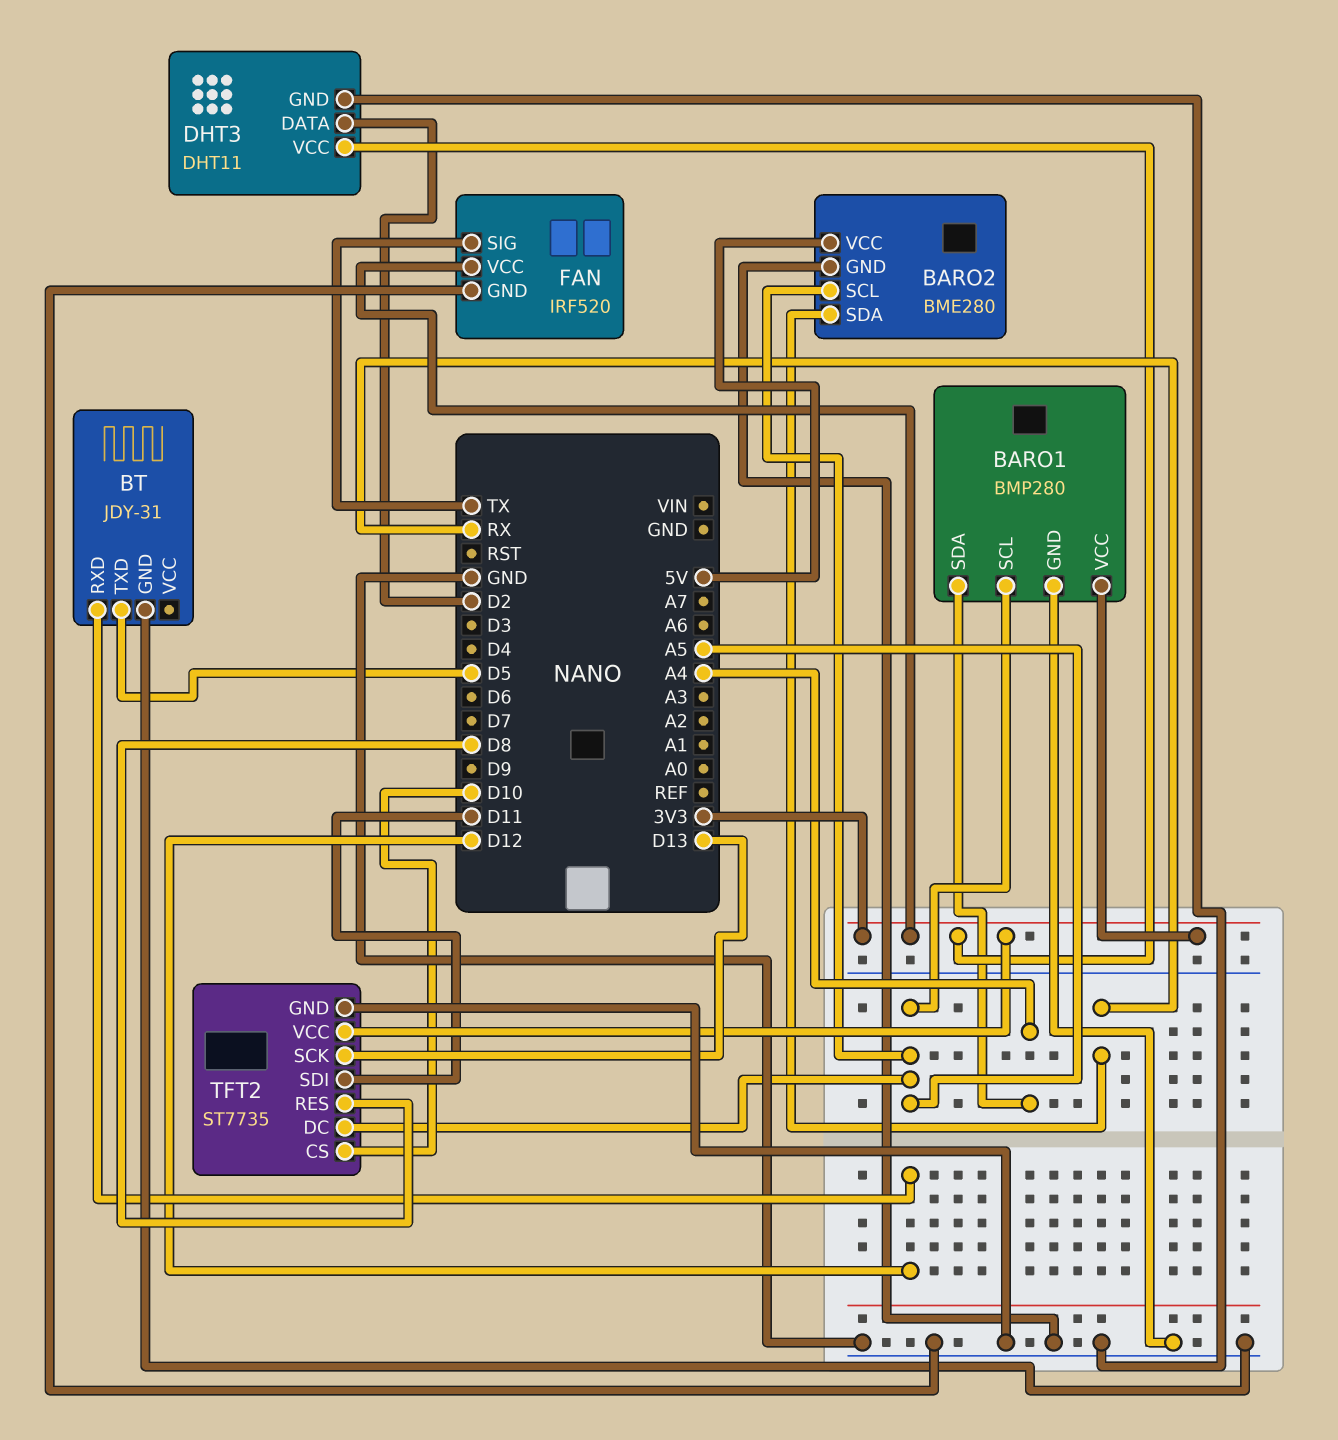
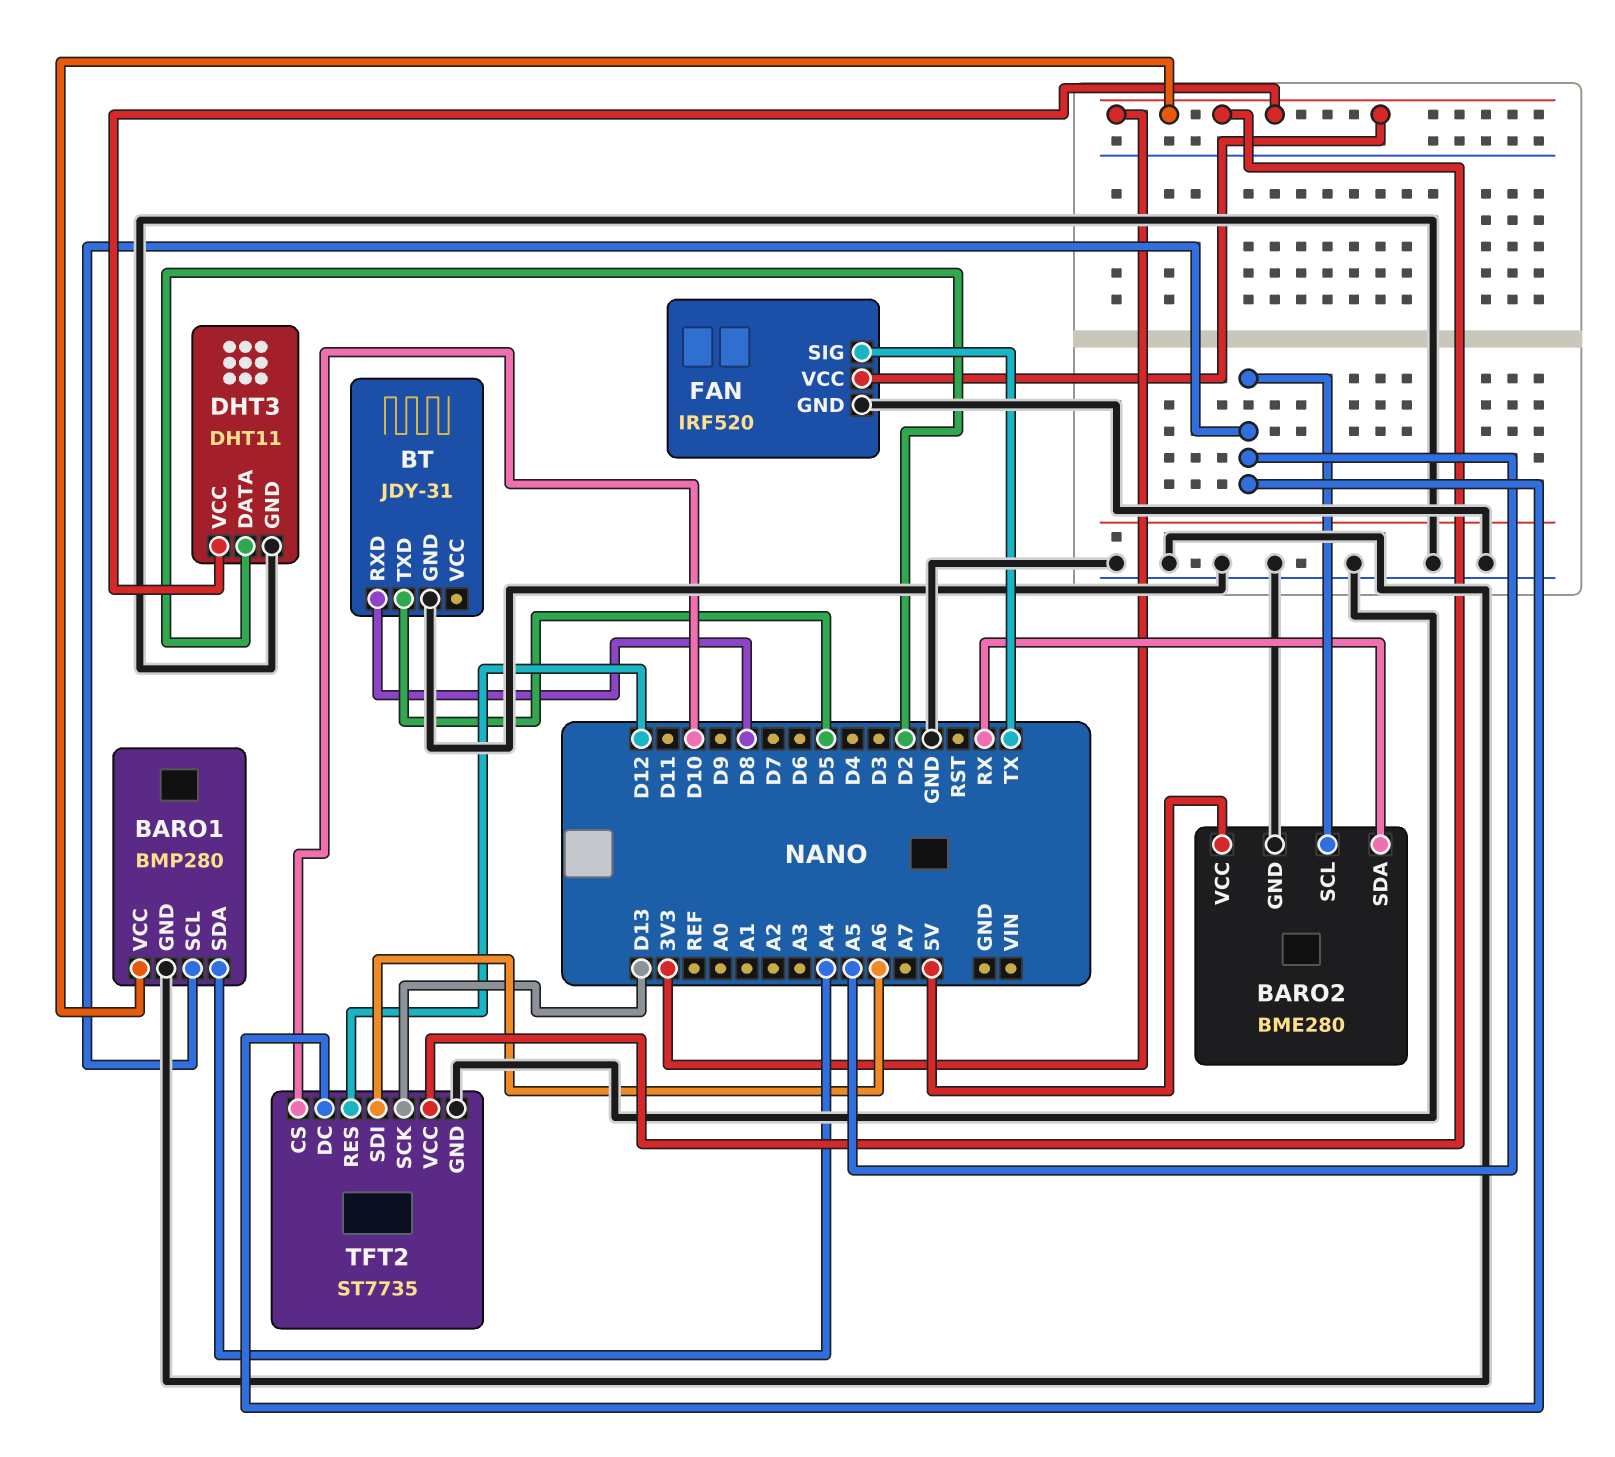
BT pin RXD: D12 -> D8
TFT2 pin RES: D8 -> D12
TFT2 pin SDI: D11 -> A6

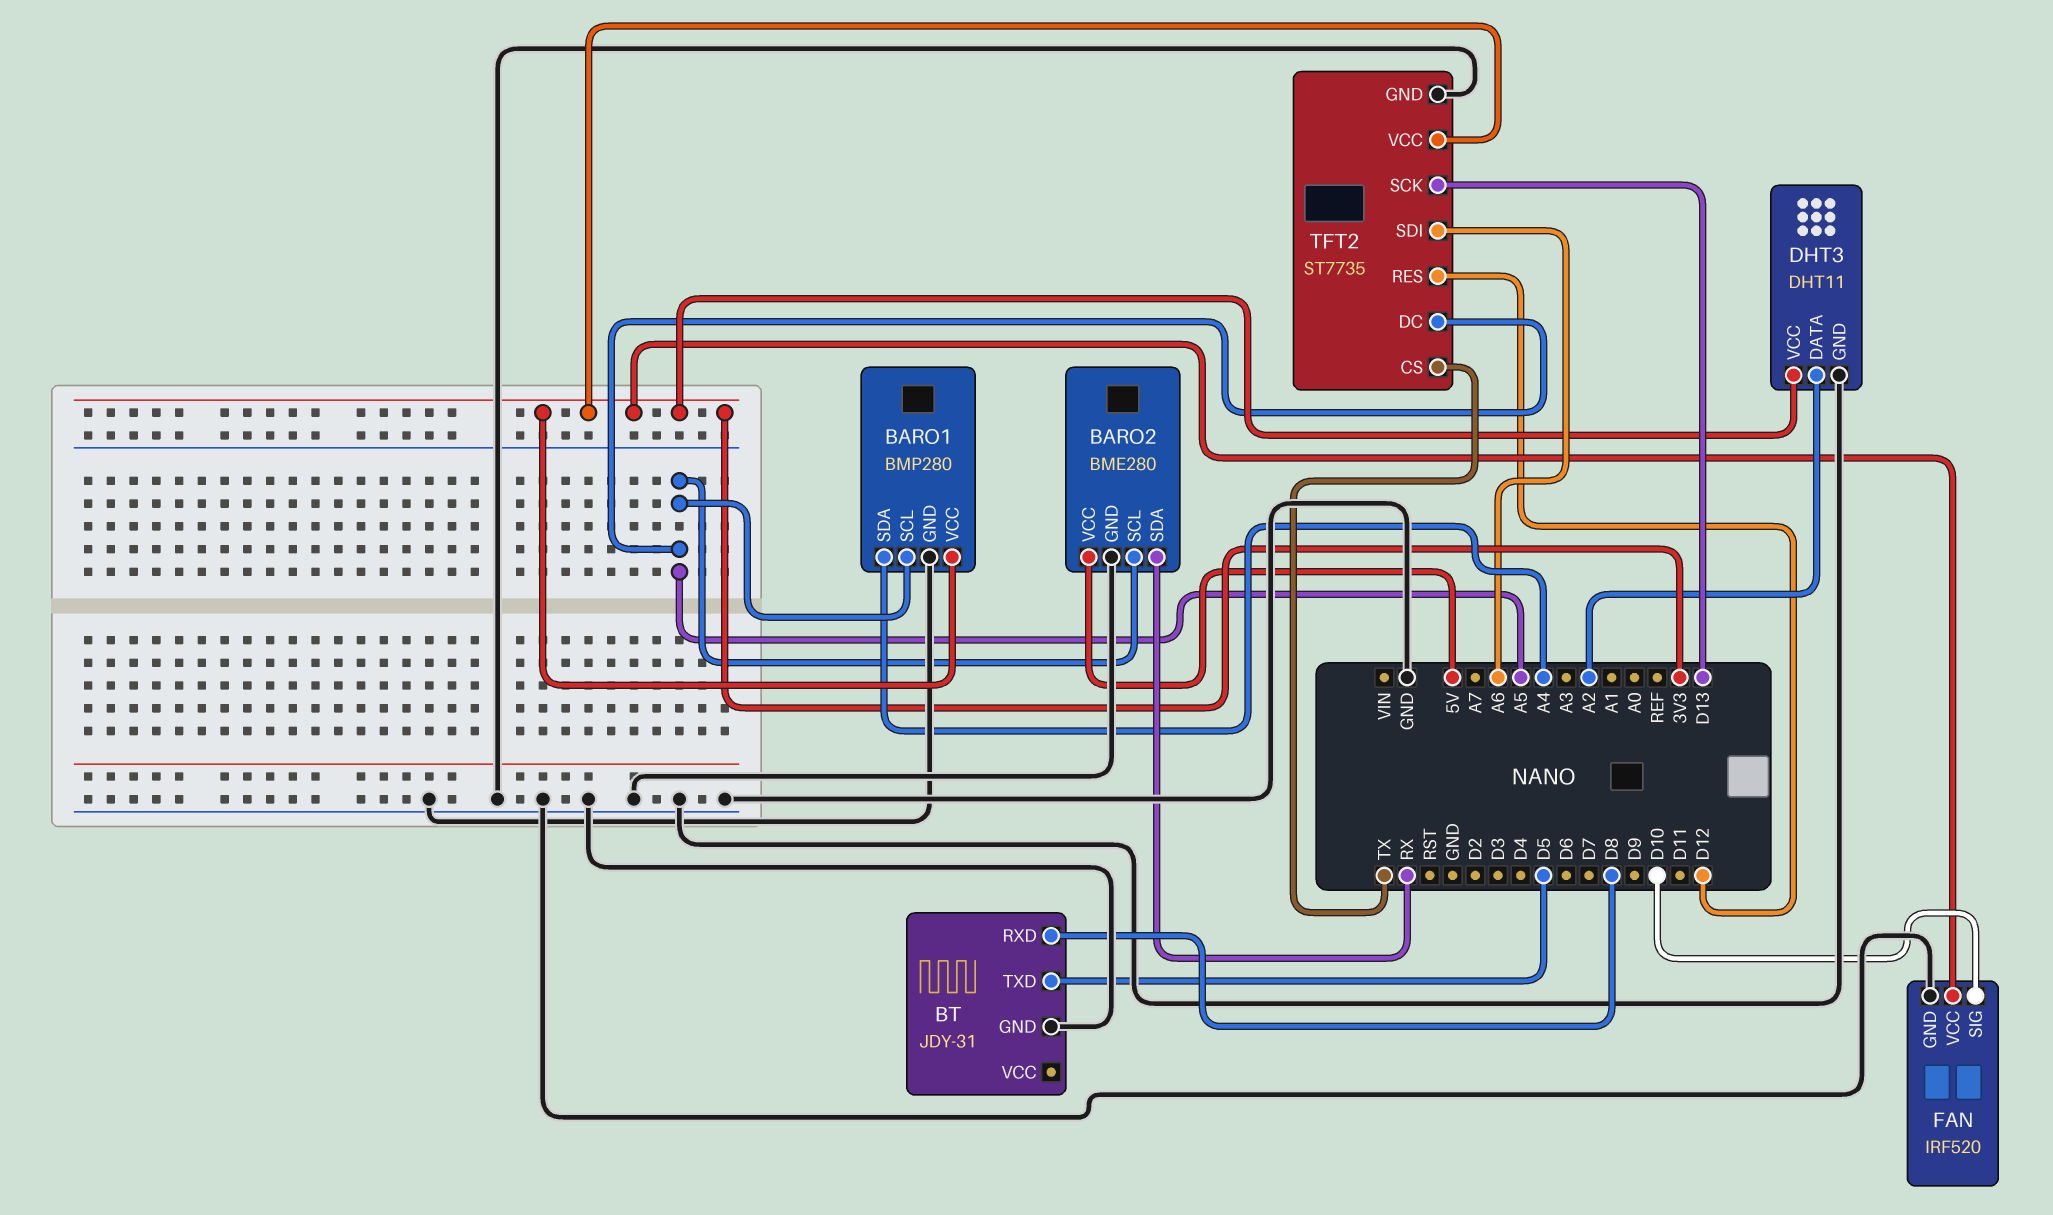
DHT3 pin DATA: D2 -> A2
FAN pin SIG: TX -> D10
TFT2 pin CS: D10 -> TX

